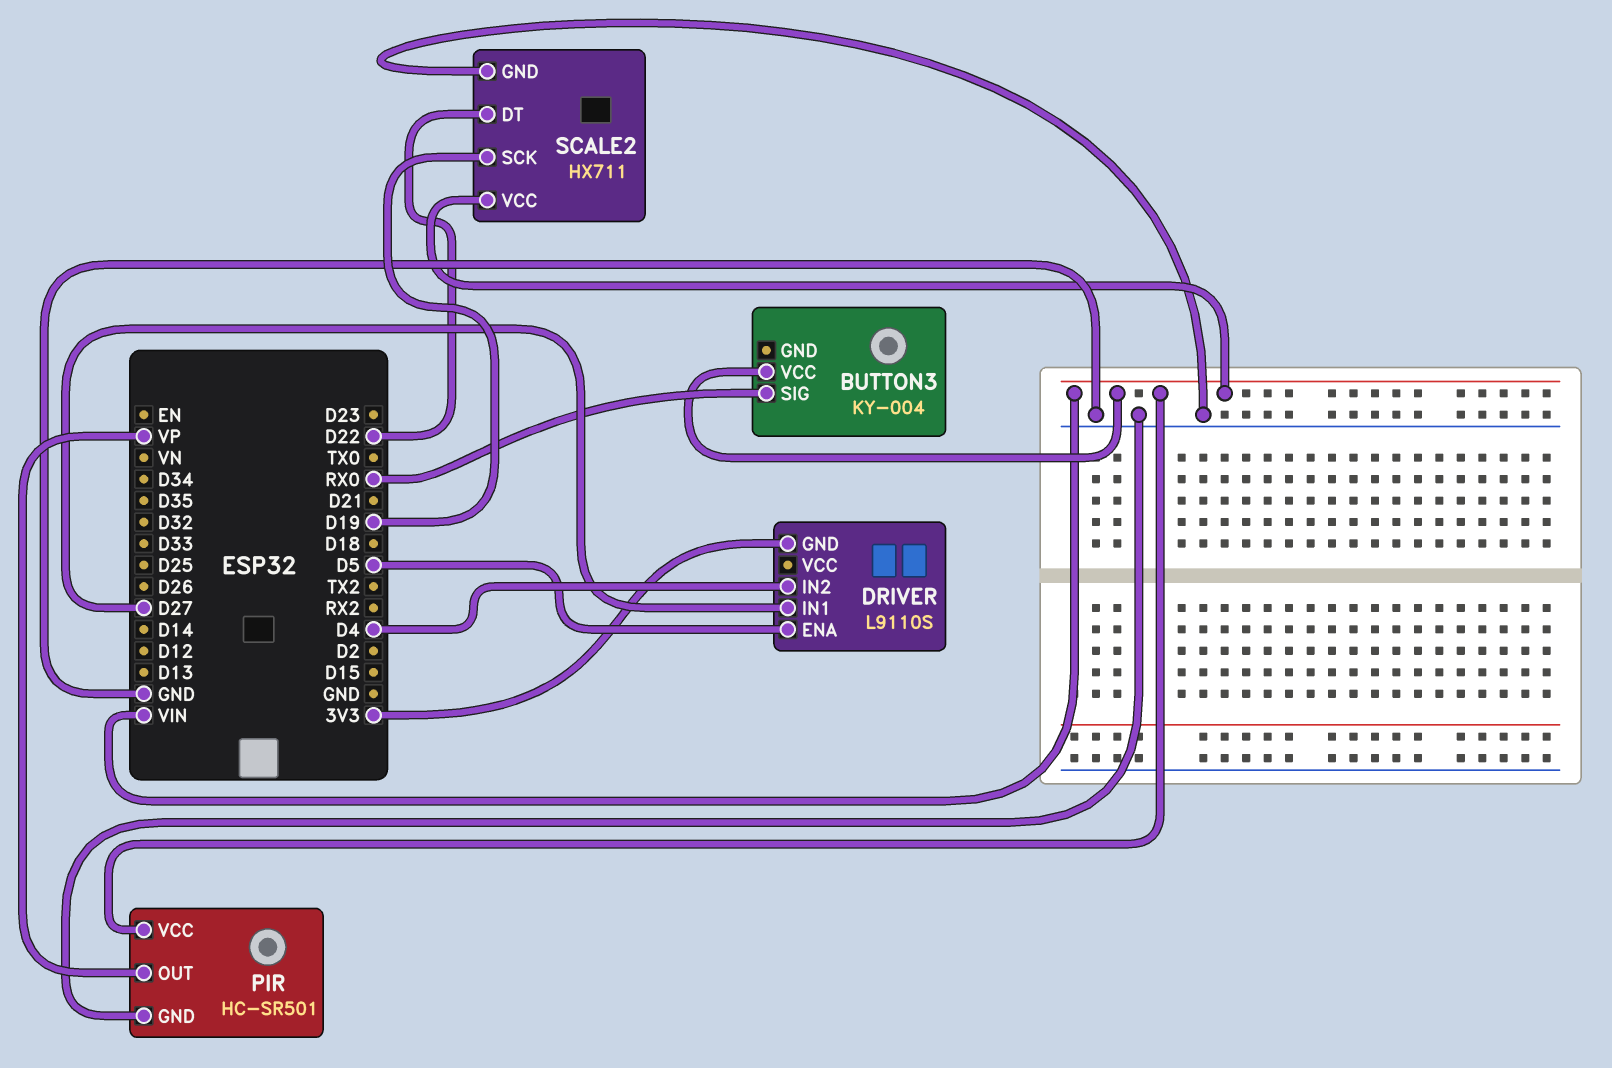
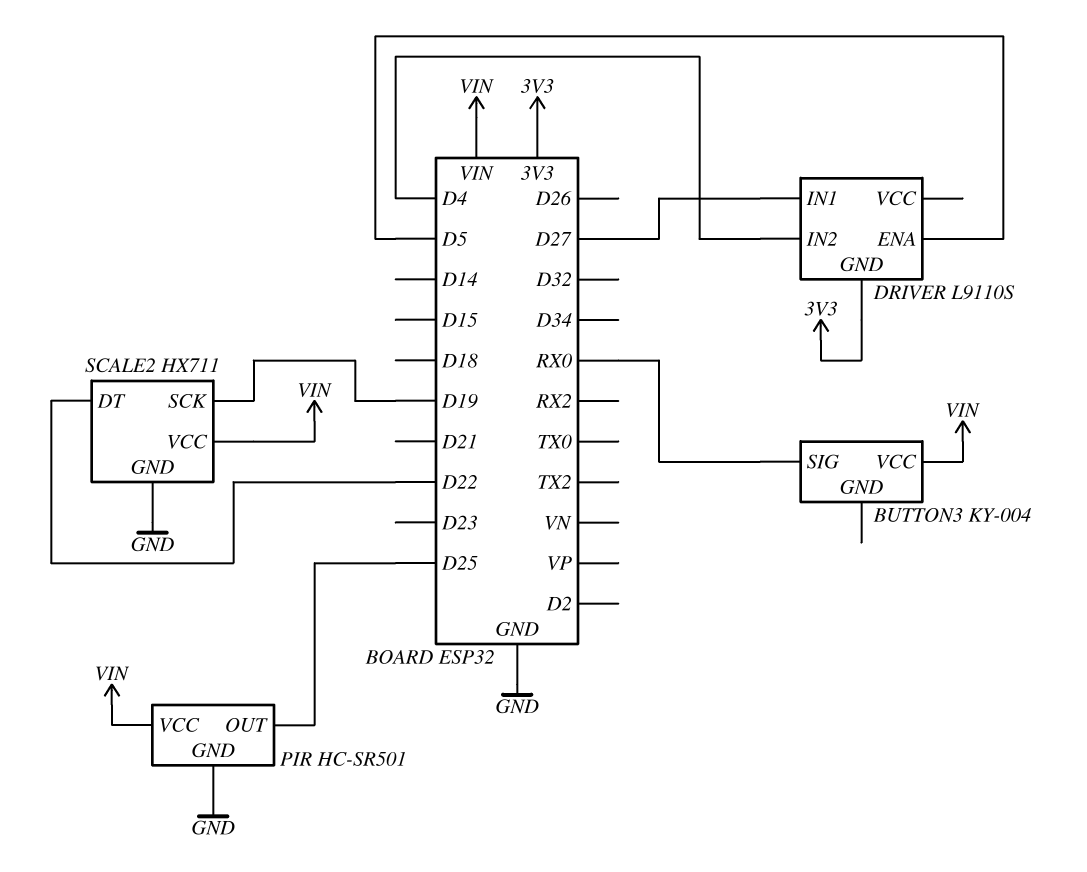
PIR pin OUT: VP -> D25

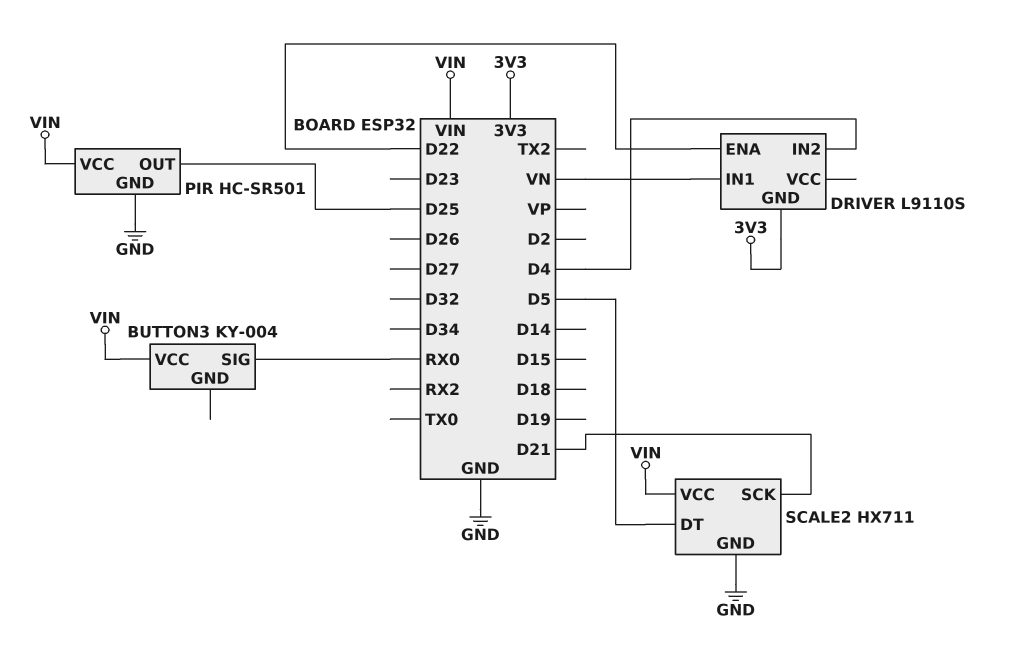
DRIVER pin ENA: D5 -> D22
DRIVER pin IN1: D27 -> VN
SCALE2 pin DT: D22 -> D5
SCALE2 pin SCK: D19 -> D21

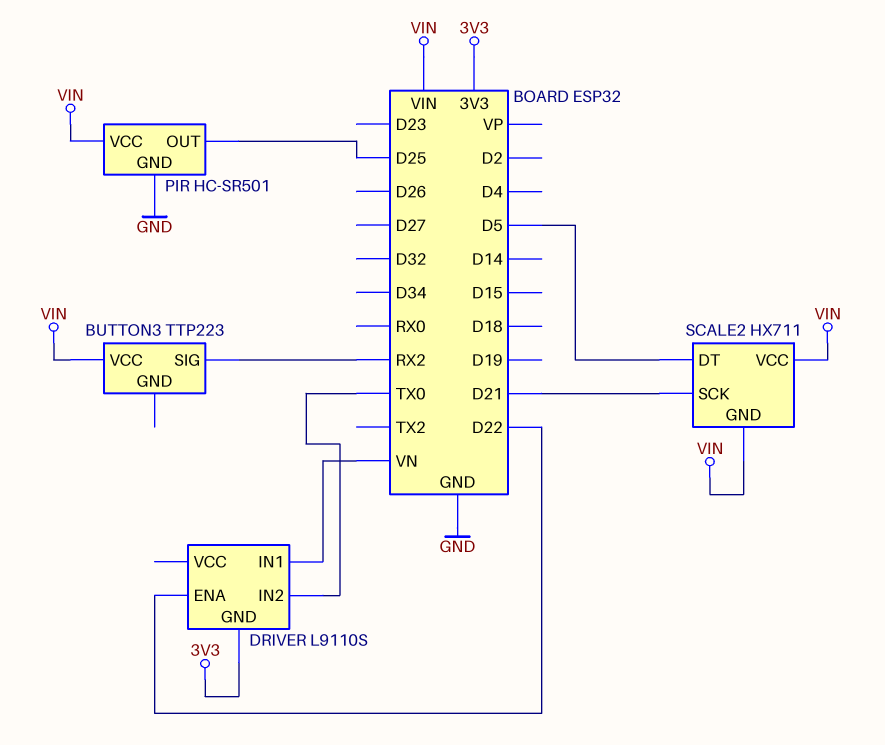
BUTTON3: KY-004 -> TTP223
BUTTON3 pin SIG: RX0 -> RX2
DRIVER pin IN2: D4 -> TX0
SCALE2 pin GND: GND -> VIN

